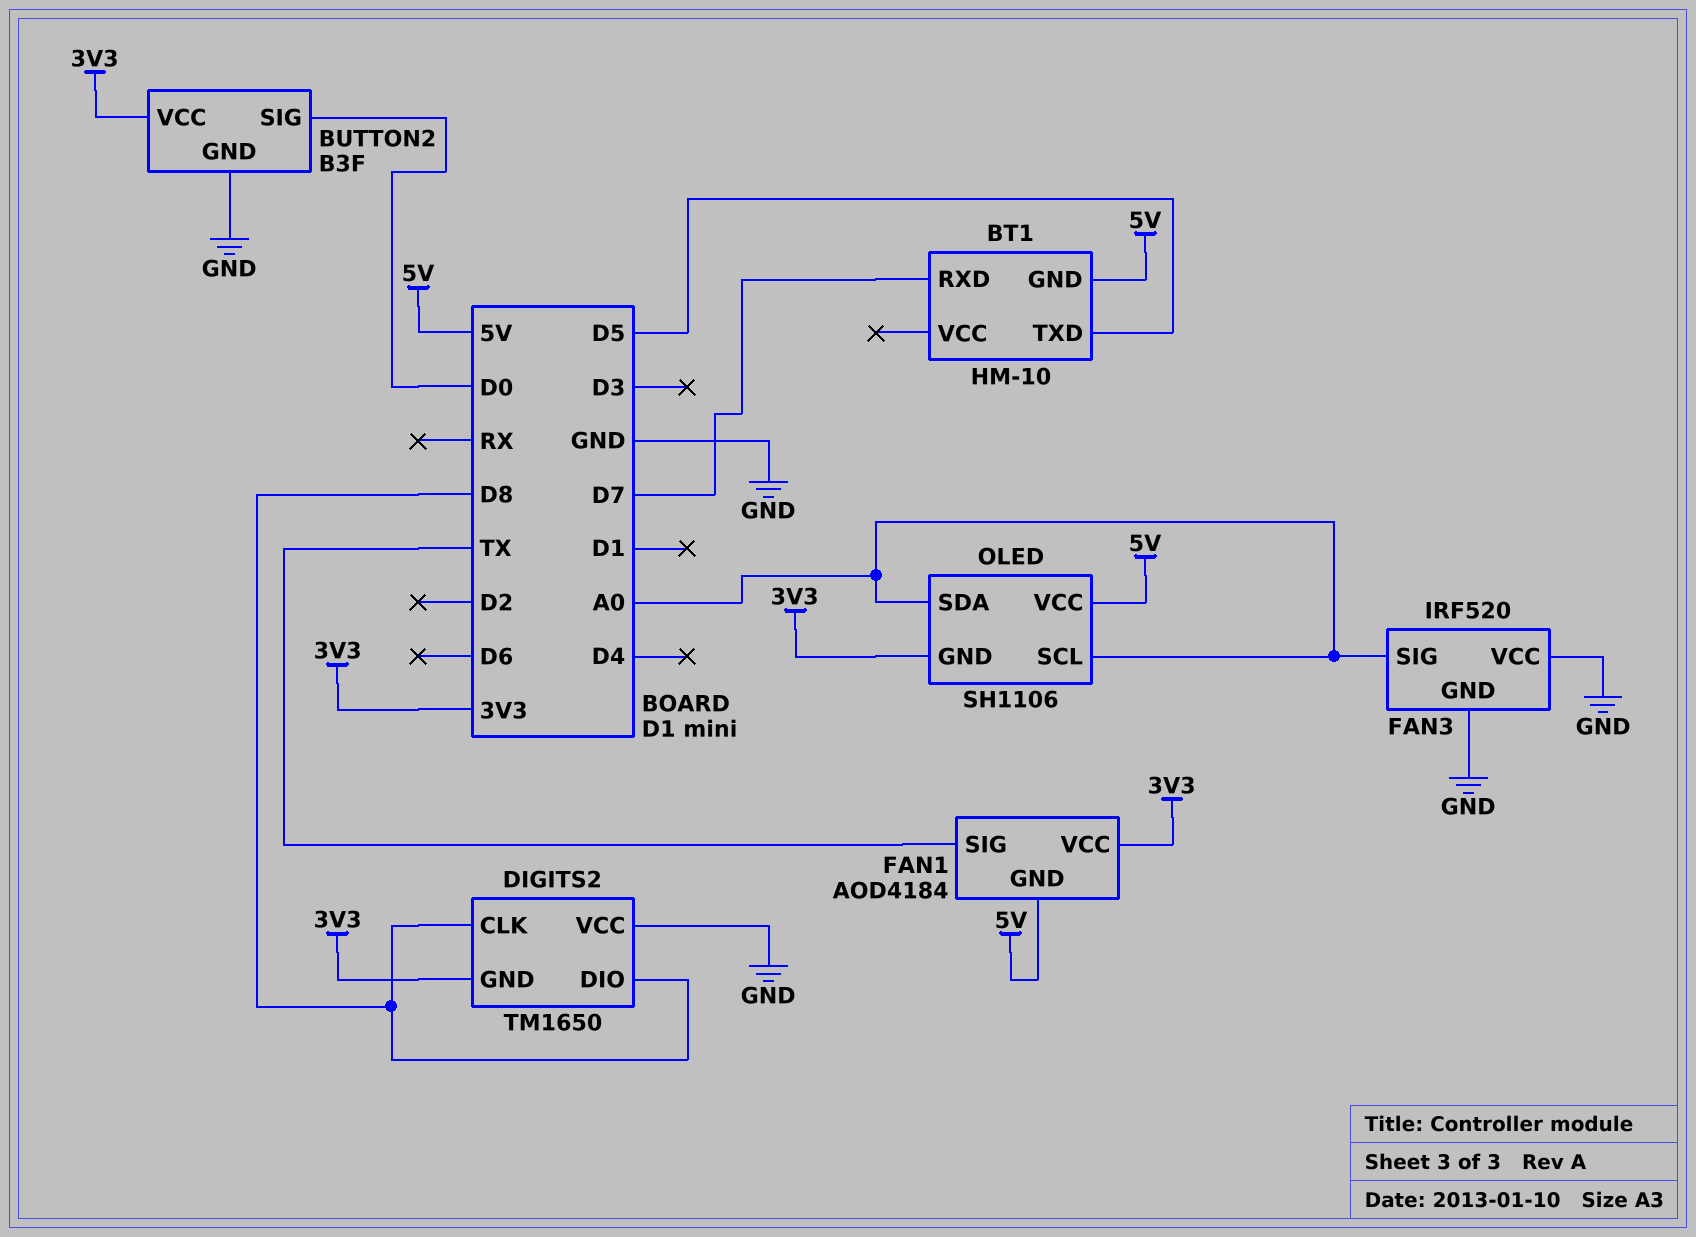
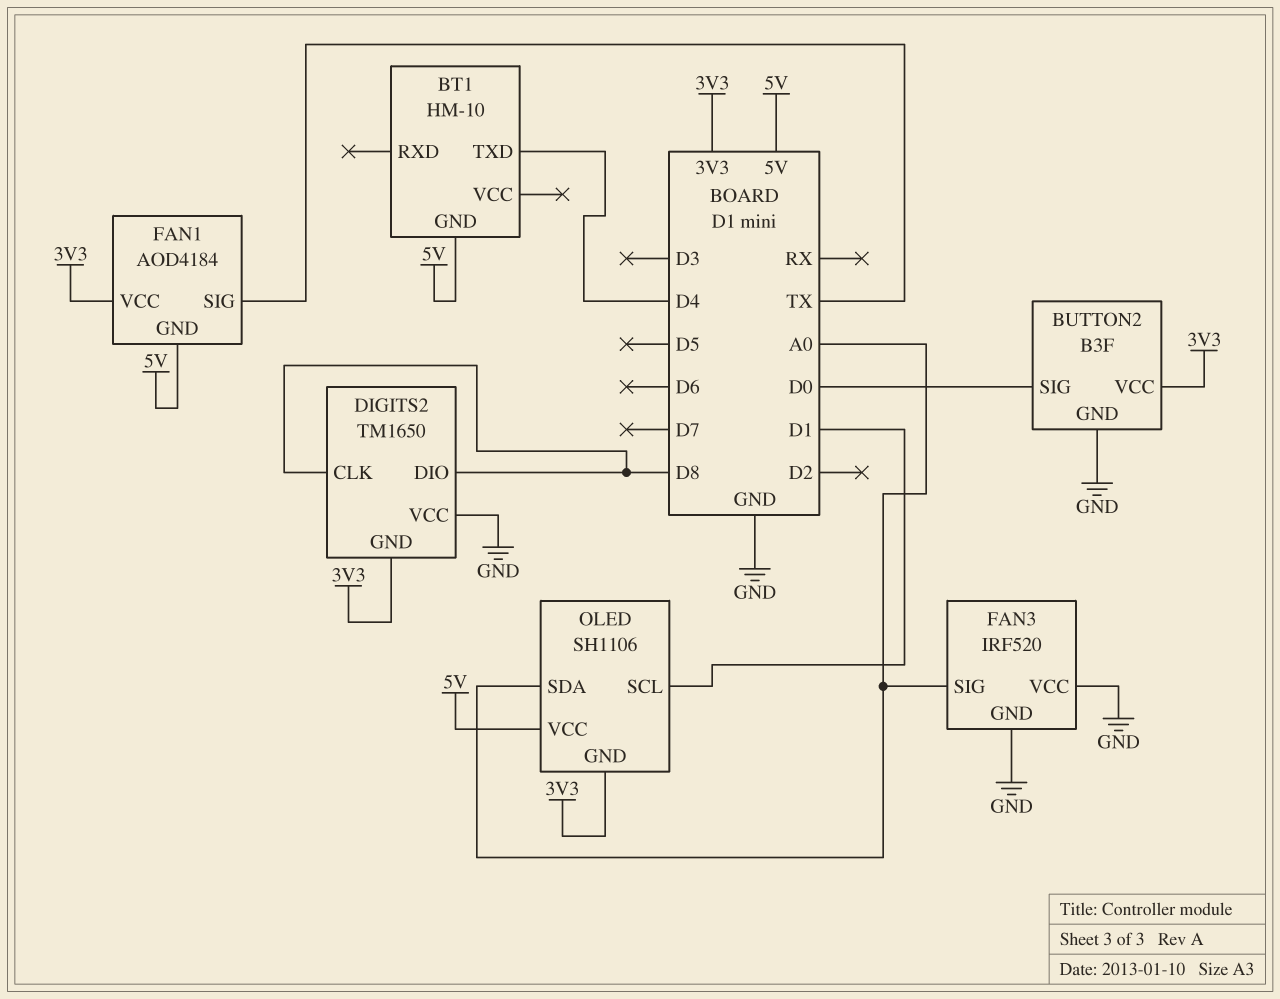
BT1 pin RXD: D7 -> none
BT1 pin TXD: D5 -> D4
OLED pin SCL: A0 -> D1

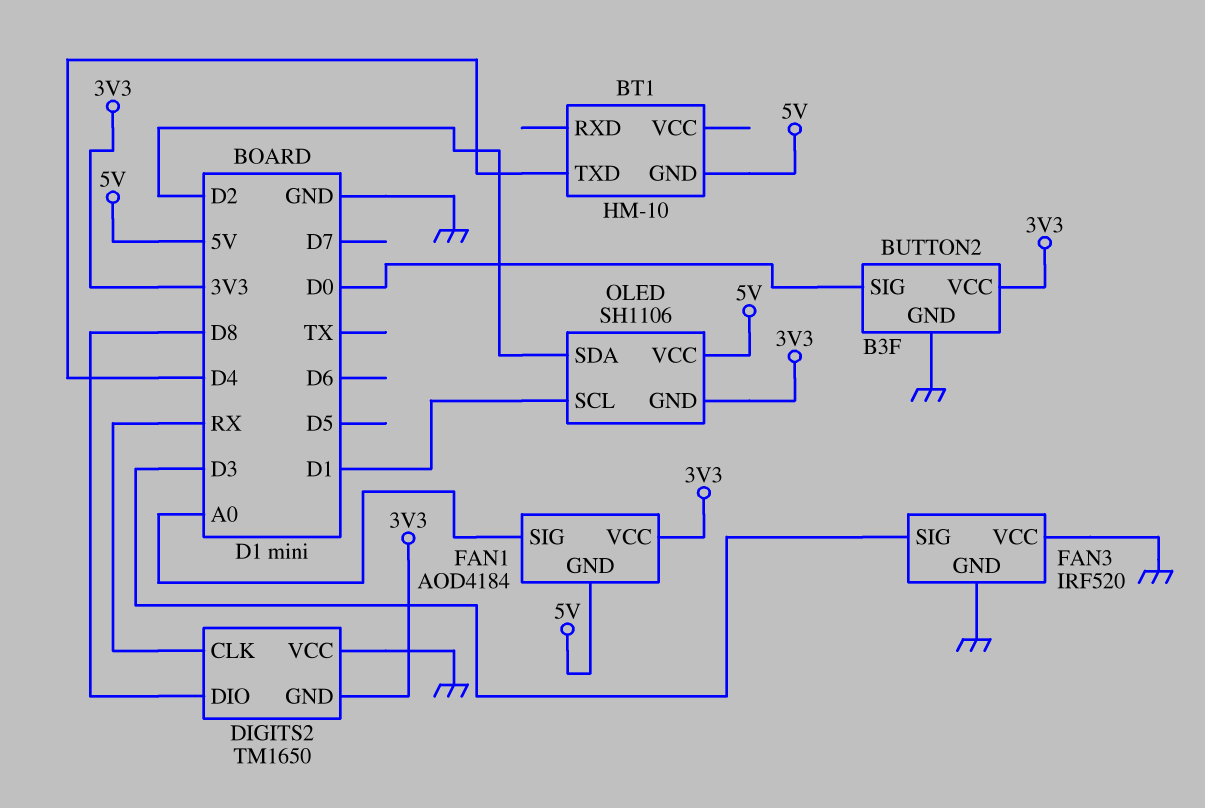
DIGITS2 pin CLK: D8 -> RX
FAN1 pin SIG: TX -> A0
FAN3 pin SIG: A0 -> D3
OLED pin SDA: A0 -> D2

